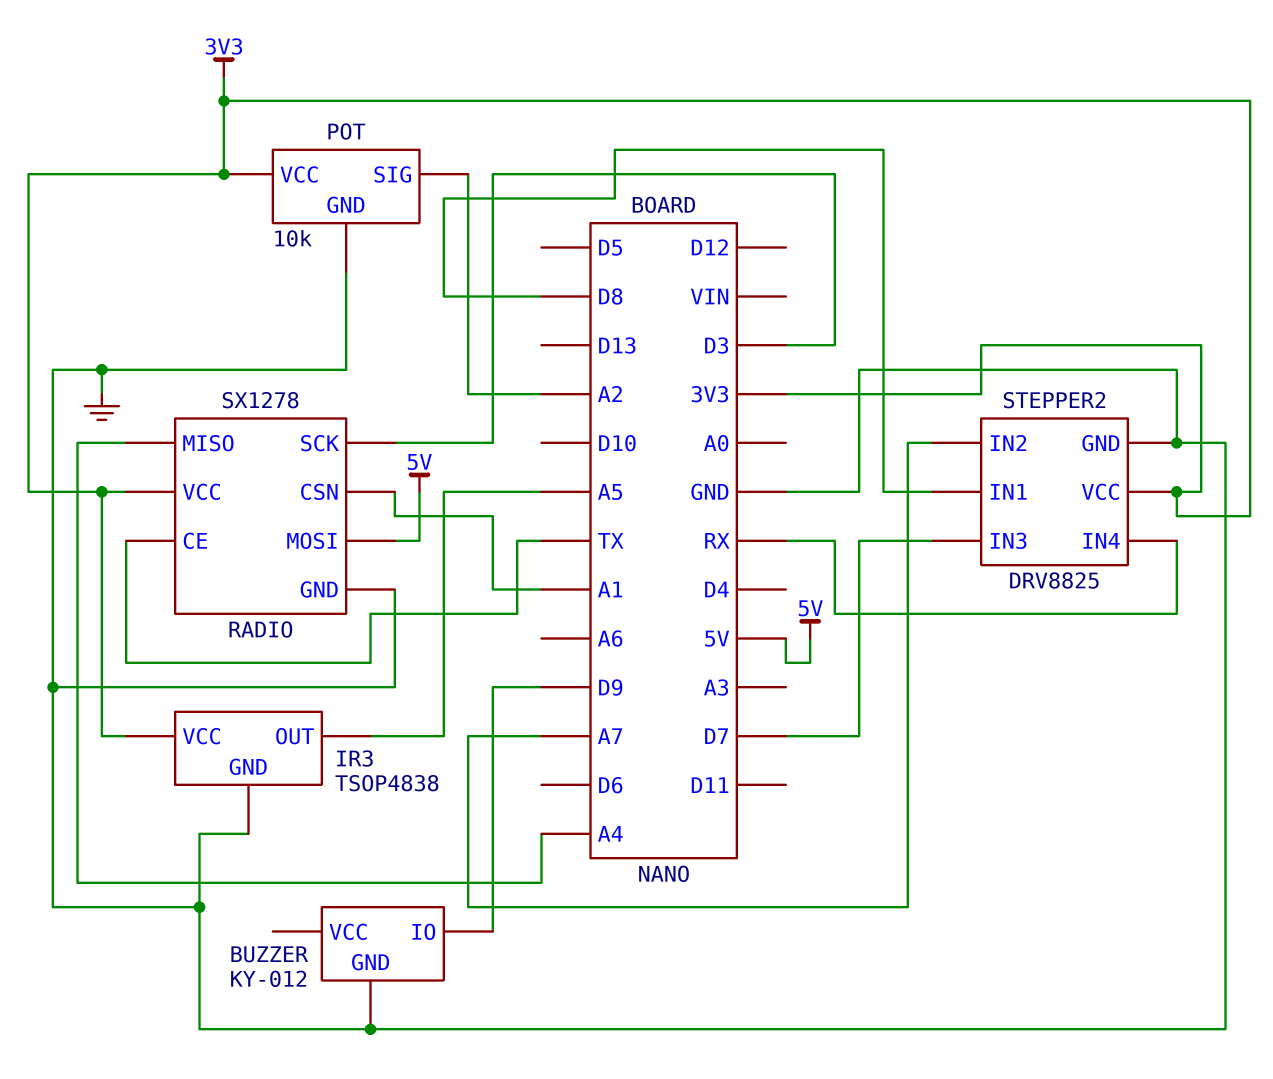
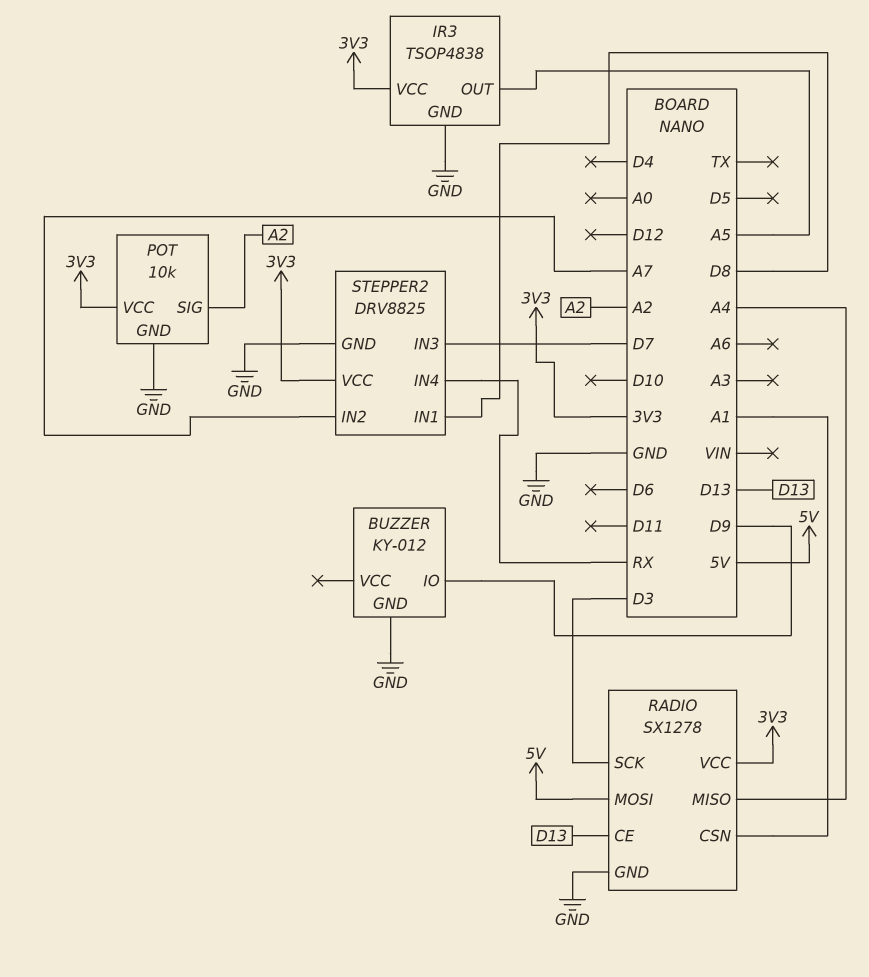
RADIO pin CE: TX -> D13

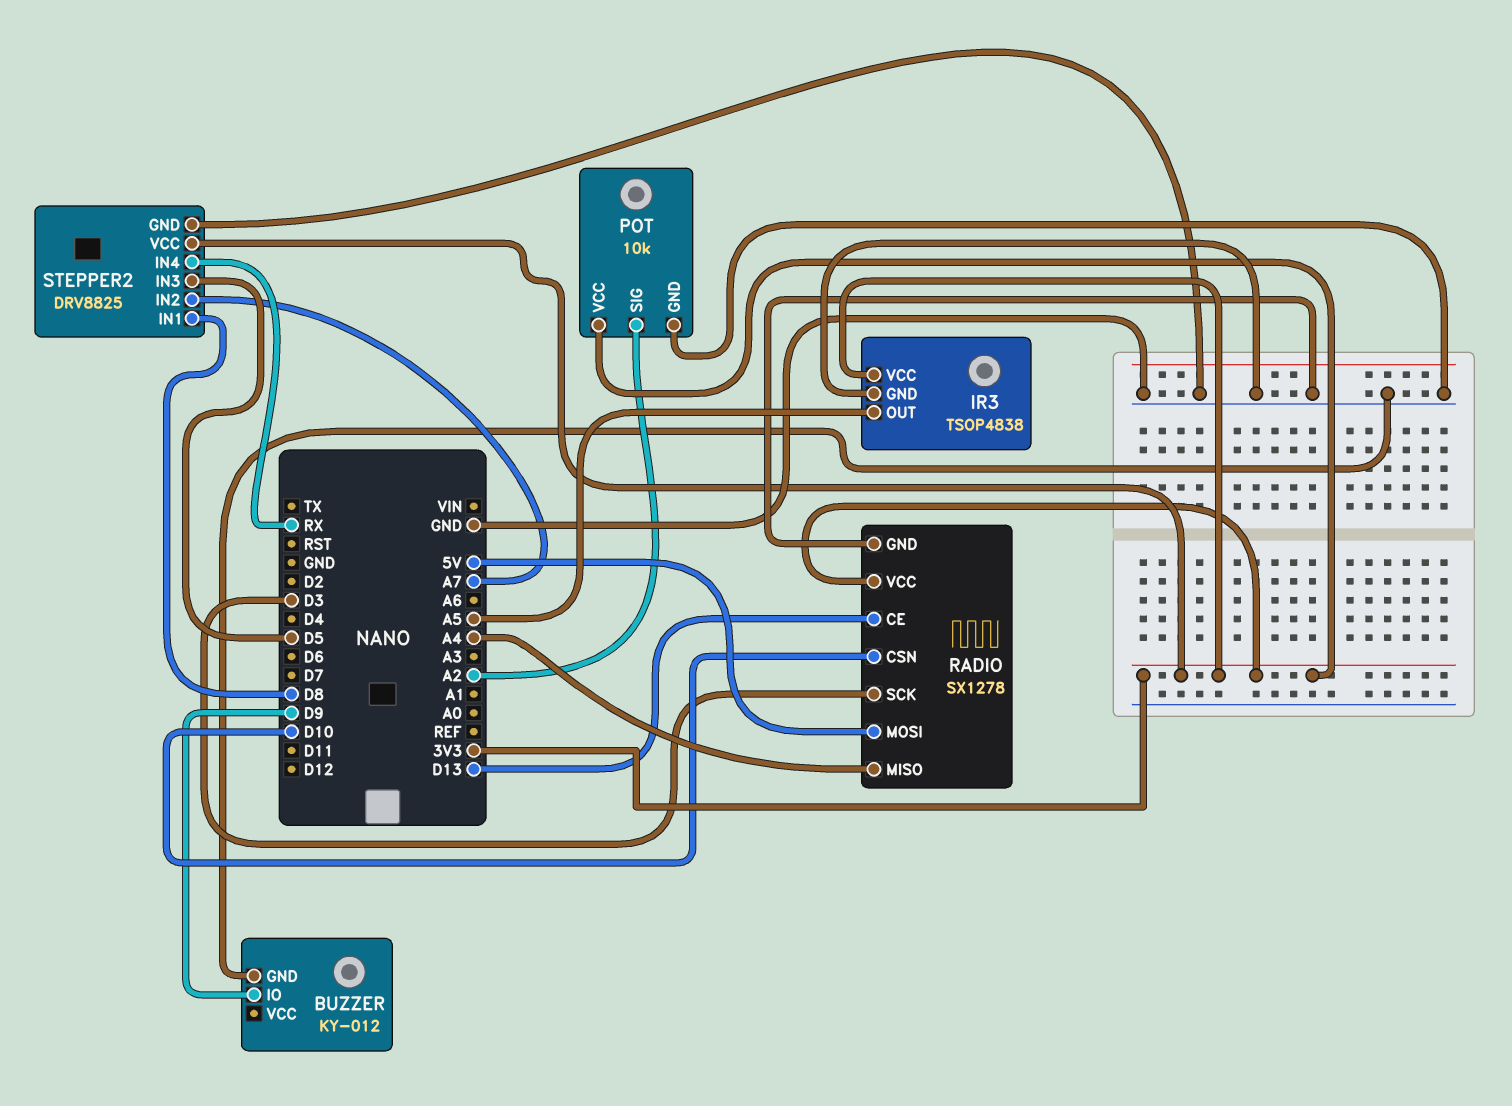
RADIO pin CSN: A1 -> D10
STEPPER2 pin IN3: D7 -> D5

